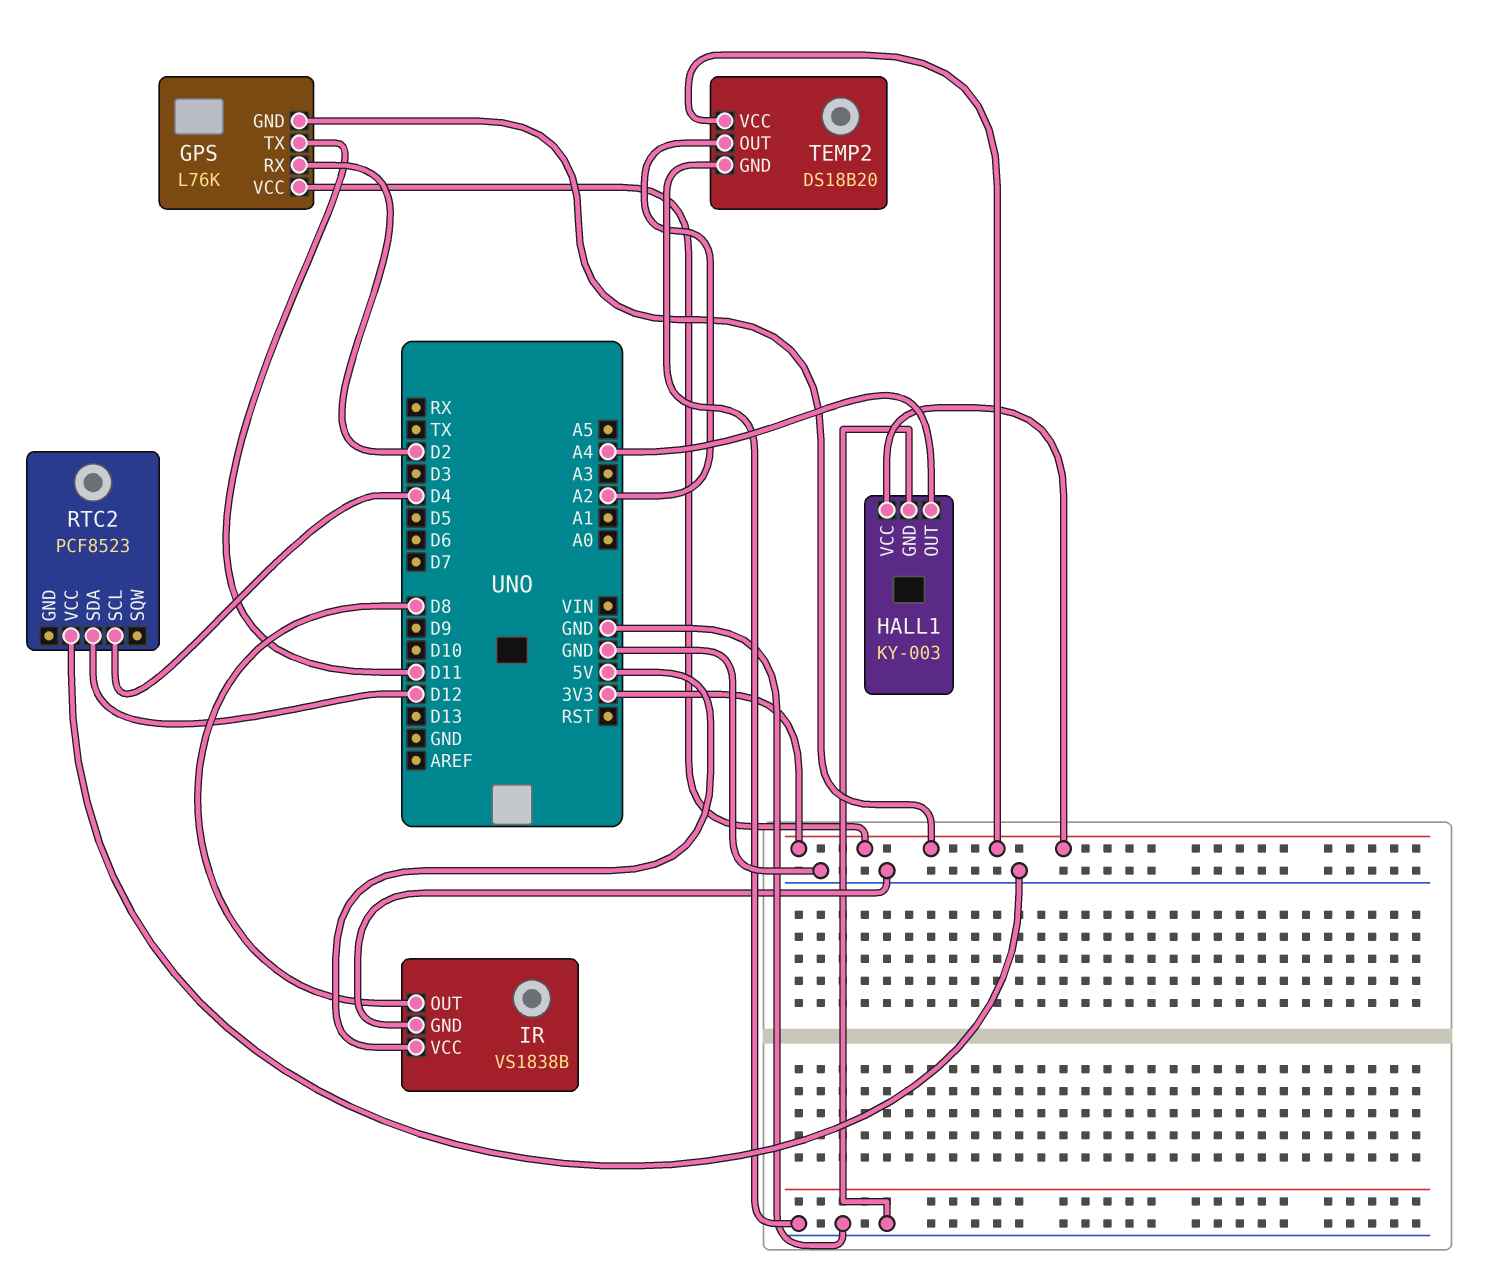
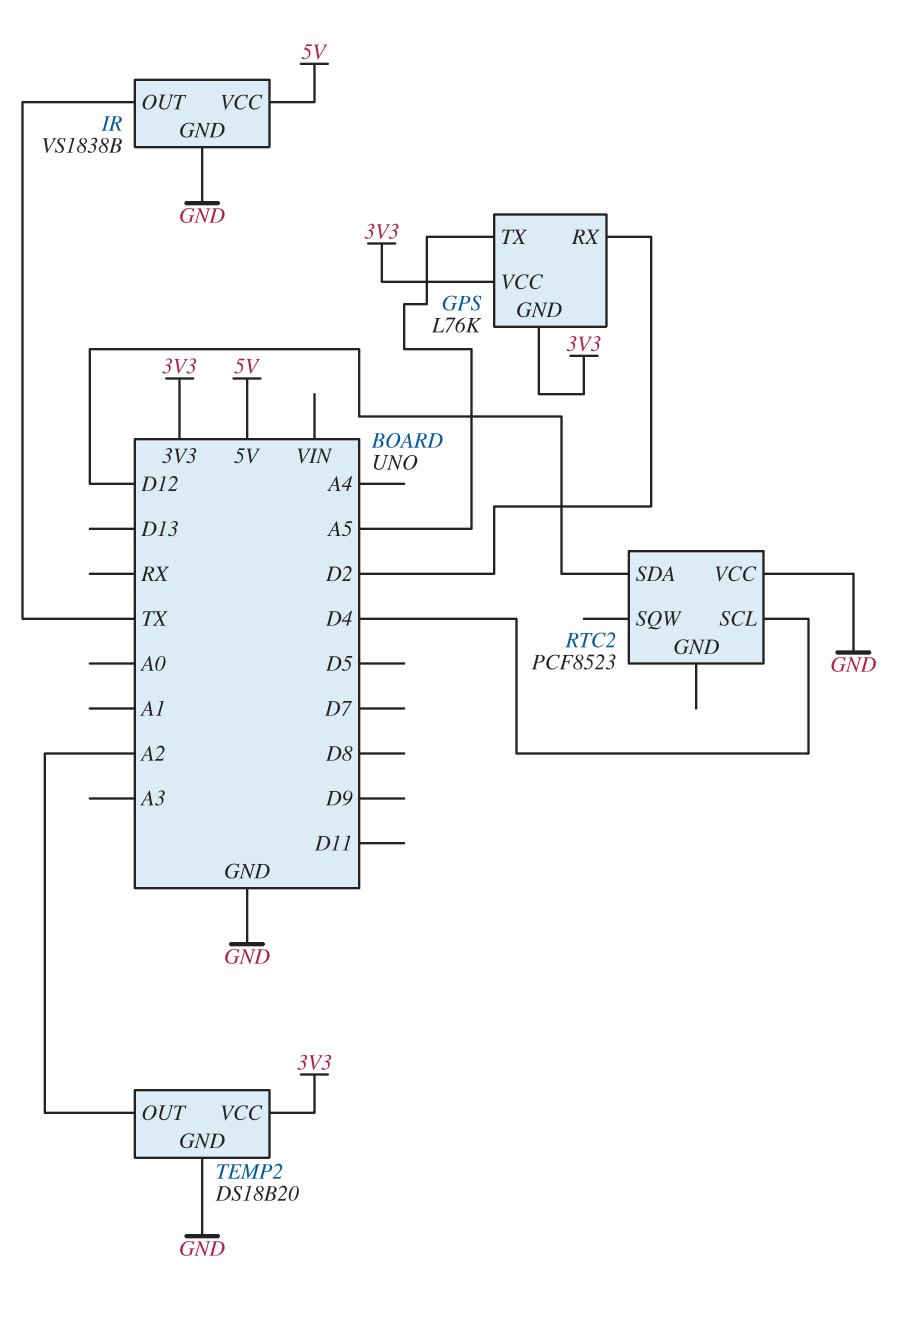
GPS pin TX: D11 -> A5
HALL1: KY-003 -> none
HALL1 pin GND: GND -> none
HALL1 pin OUT: A4 -> none
HALL1 pin VCC: 3V3 -> none
IR pin OUT: D8 -> TX

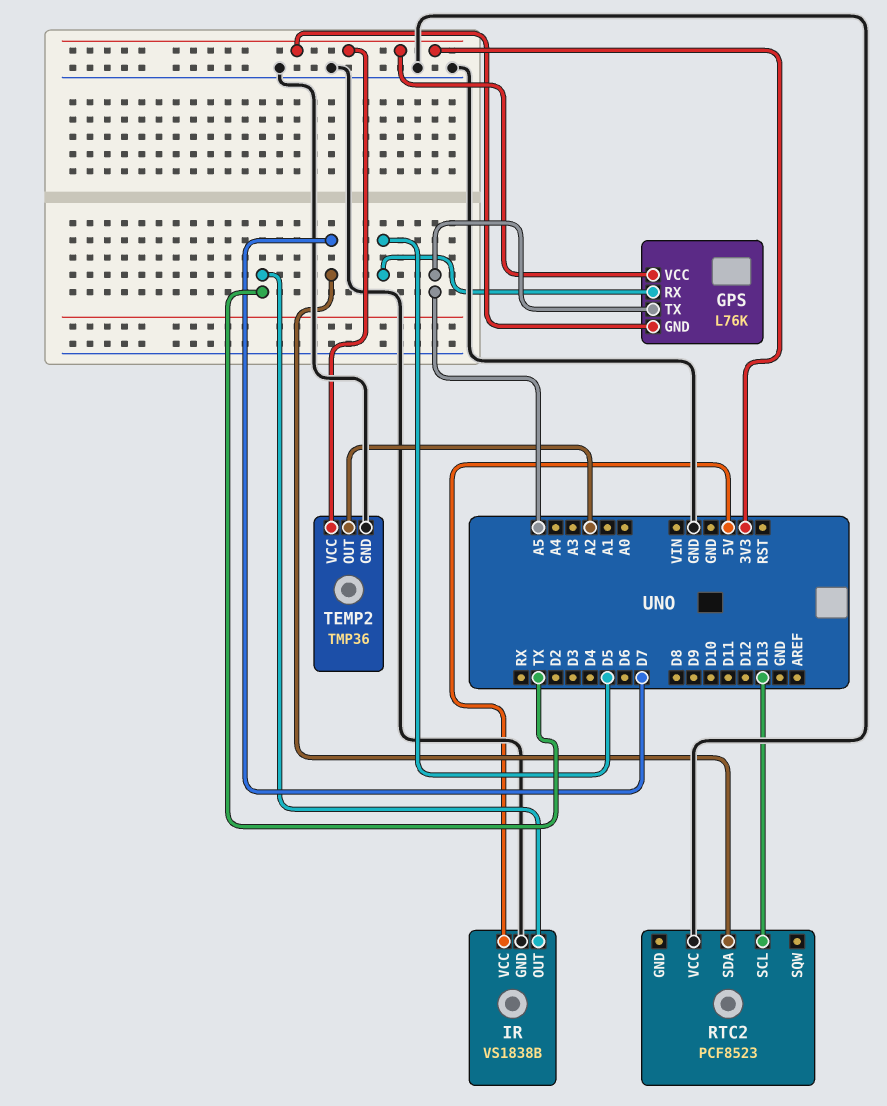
GPS pin RX: D2 -> D5
RTC2 pin SCL: D4 -> D13
RTC2 pin SDA: D12 -> D7
TEMP2: DS18B20 -> TMP36

